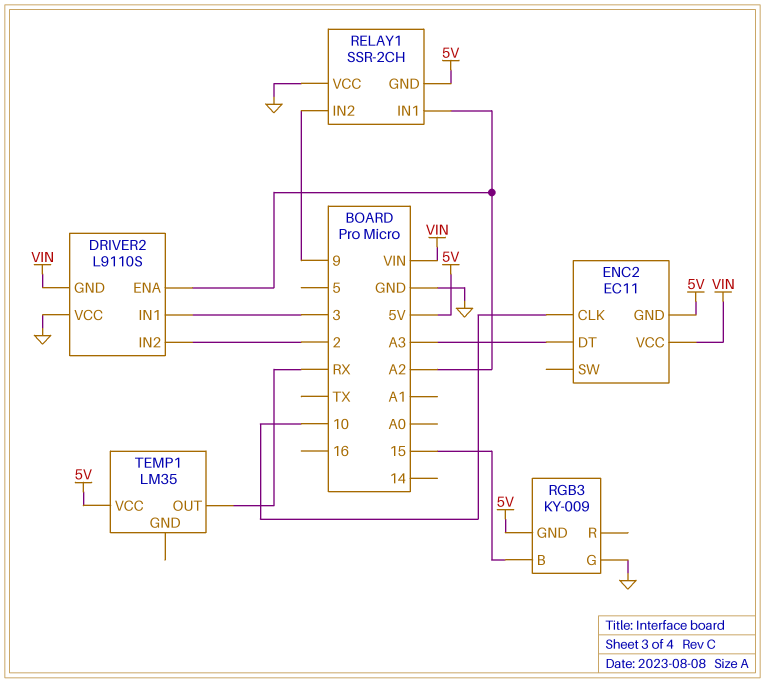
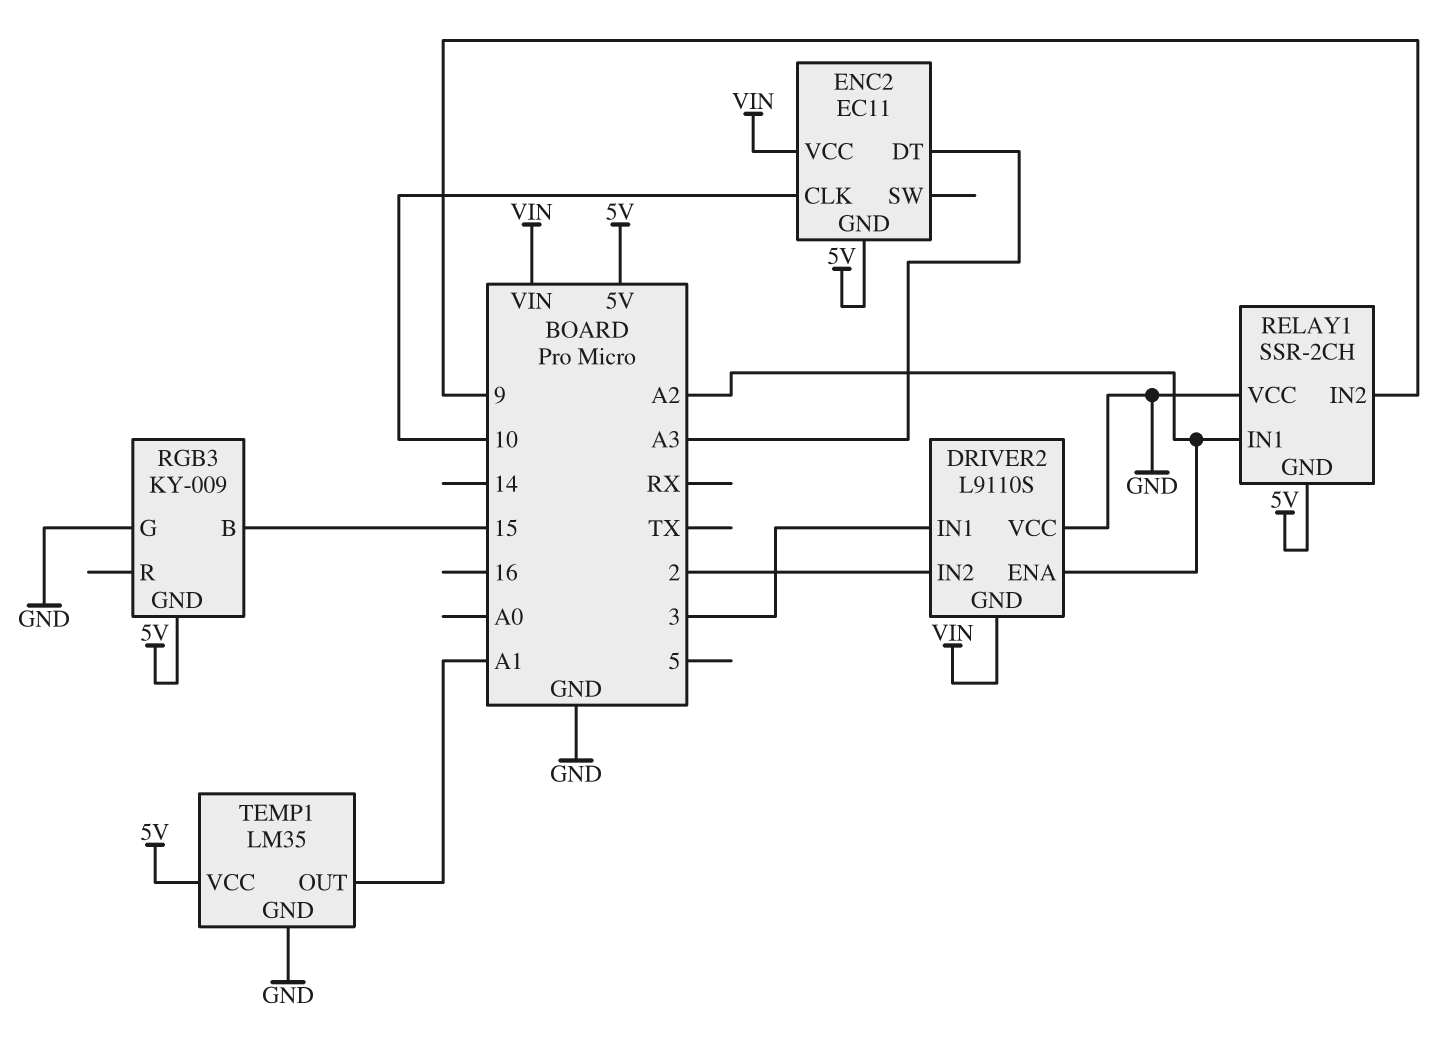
TEMP1 pin GND: none -> GND
TEMP1 pin OUT: RX -> A1

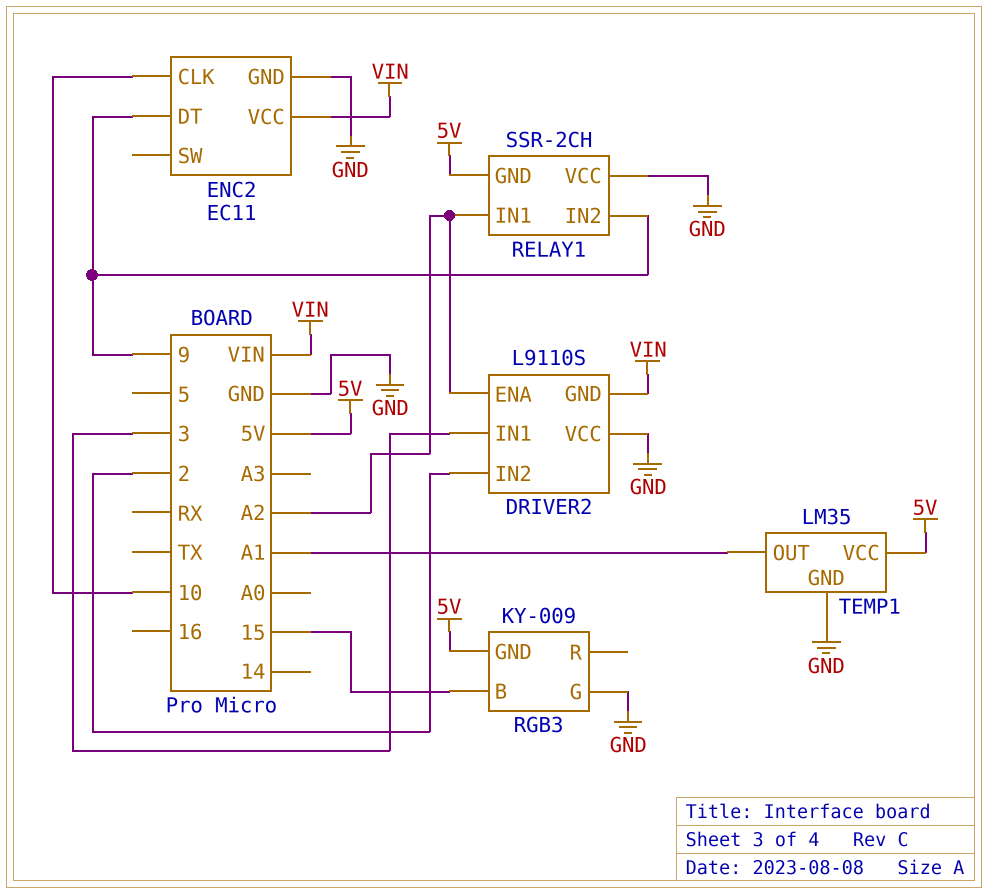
ENC2 pin DT: A3 -> 9
ENC2 pin GND: 5V -> GND

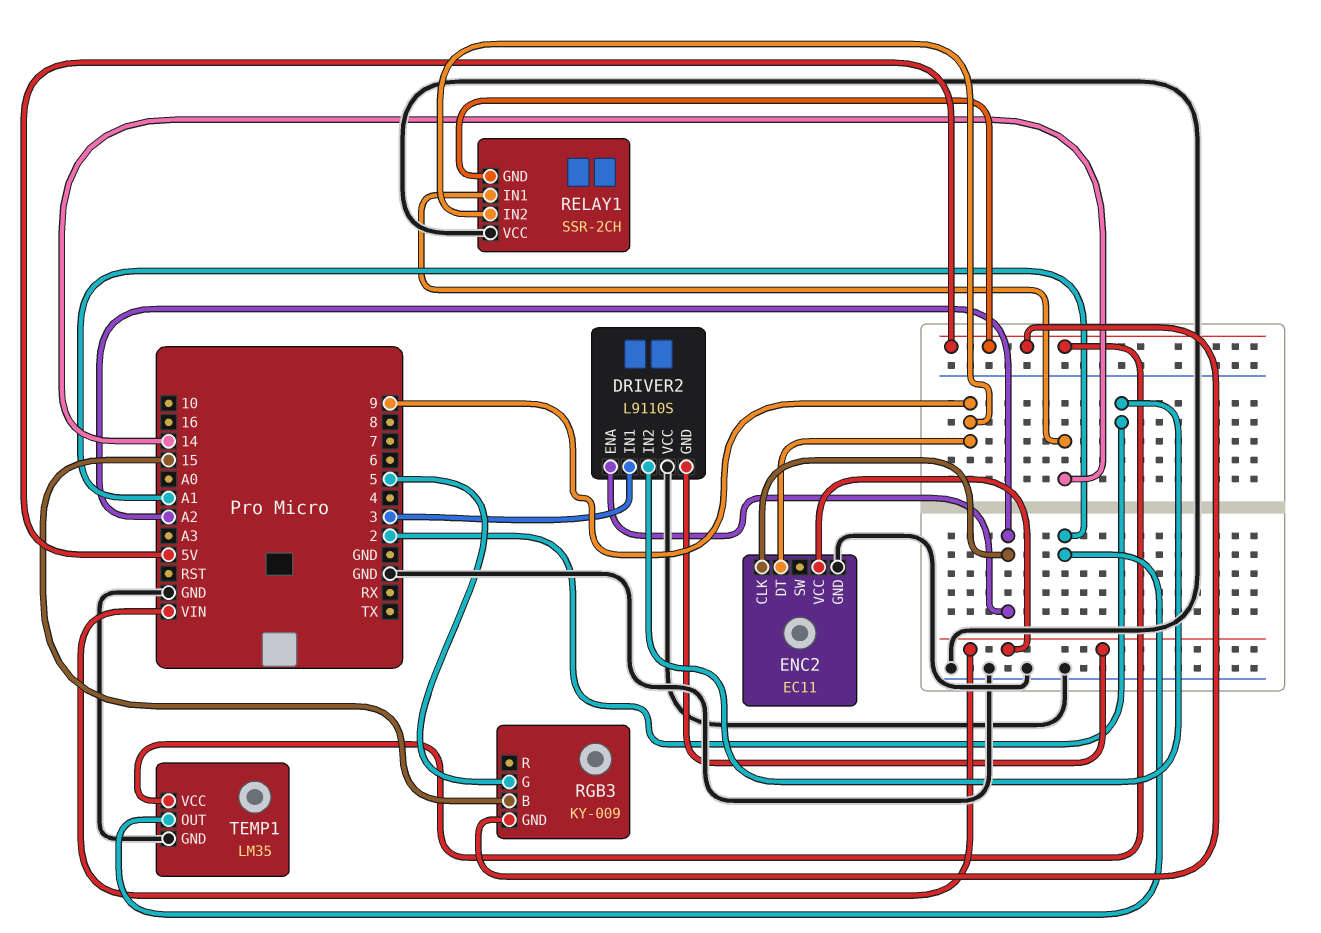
ENC2 pin CLK: 10 -> A2
RELAY1 pin IN1: A2 -> 14
RGB3 pin G: GND -> 5

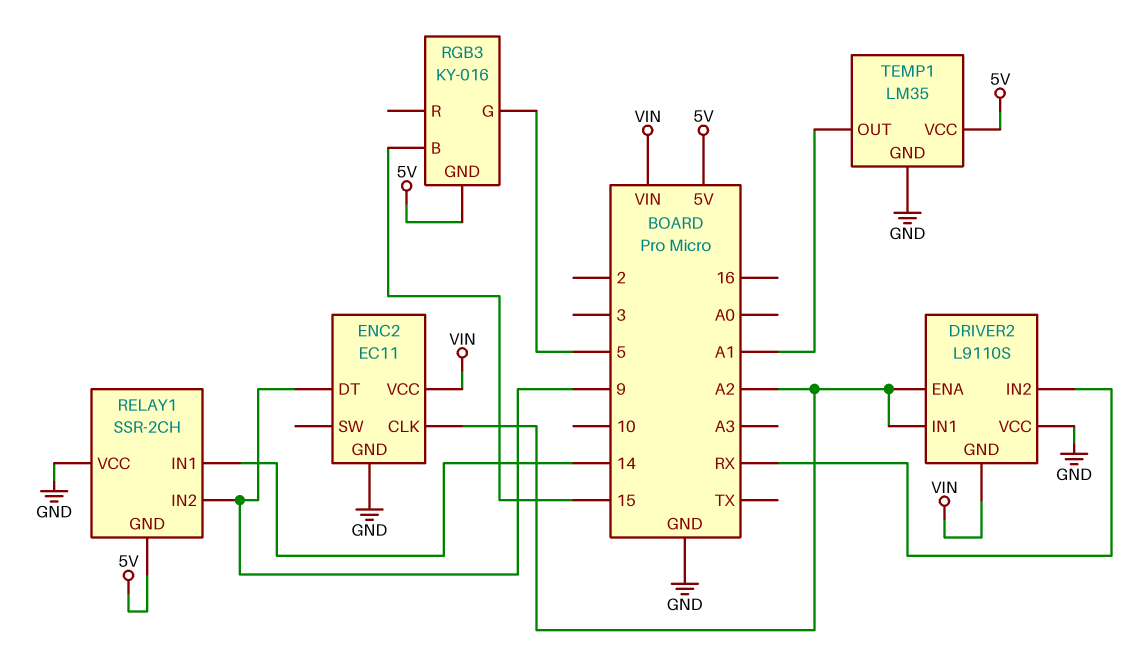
DRIVER2 pin IN1: 3 -> A2
DRIVER2 pin IN2: 2 -> RX
RGB3: KY-009 -> KY-016

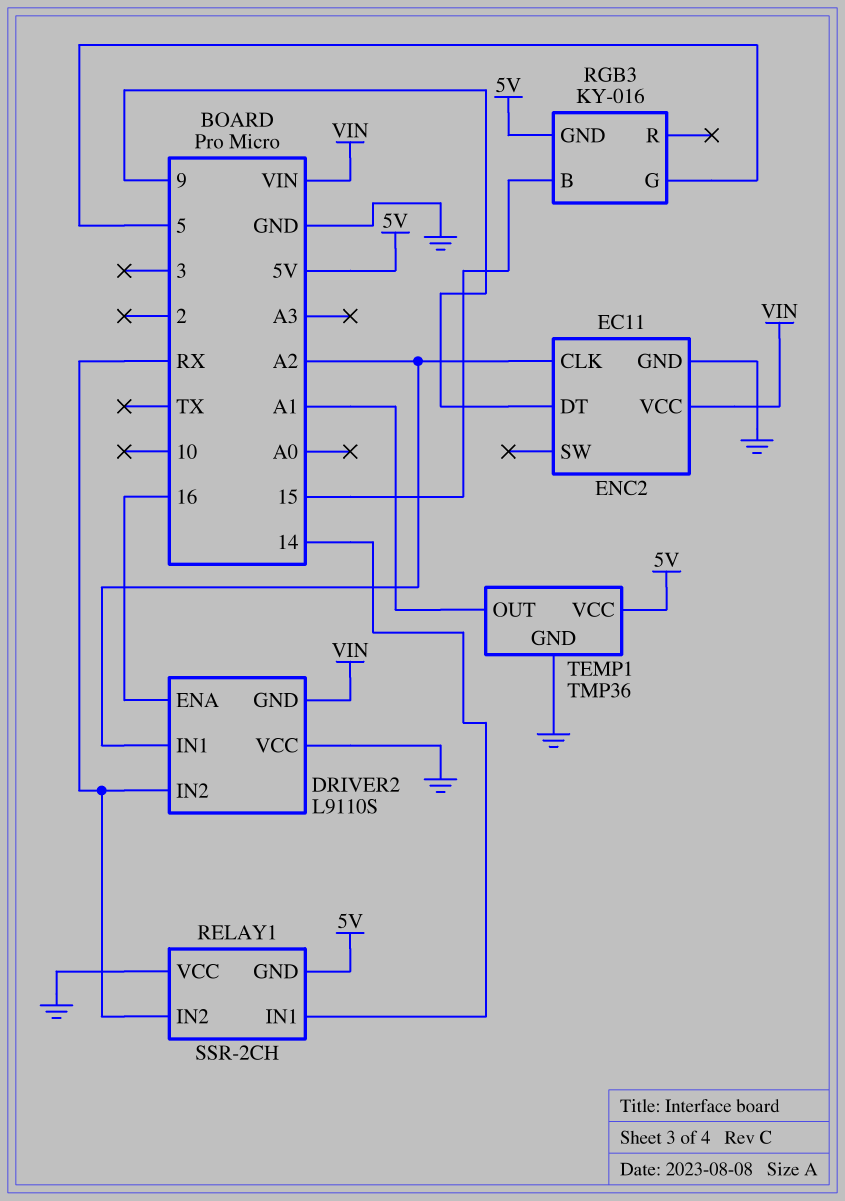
DRIVER2 pin ENA: A2 -> 16
RELAY1 pin IN2: 9 -> RX
TEMP1: LM35 -> TMP36

